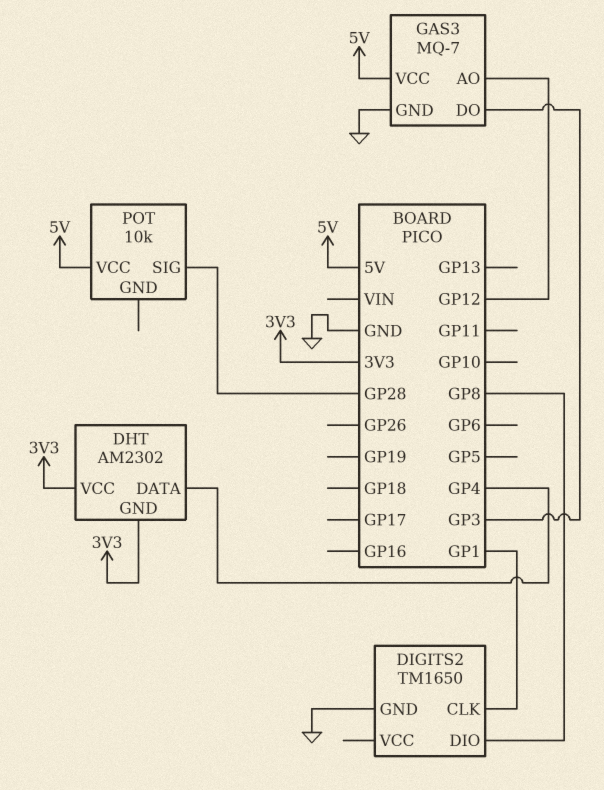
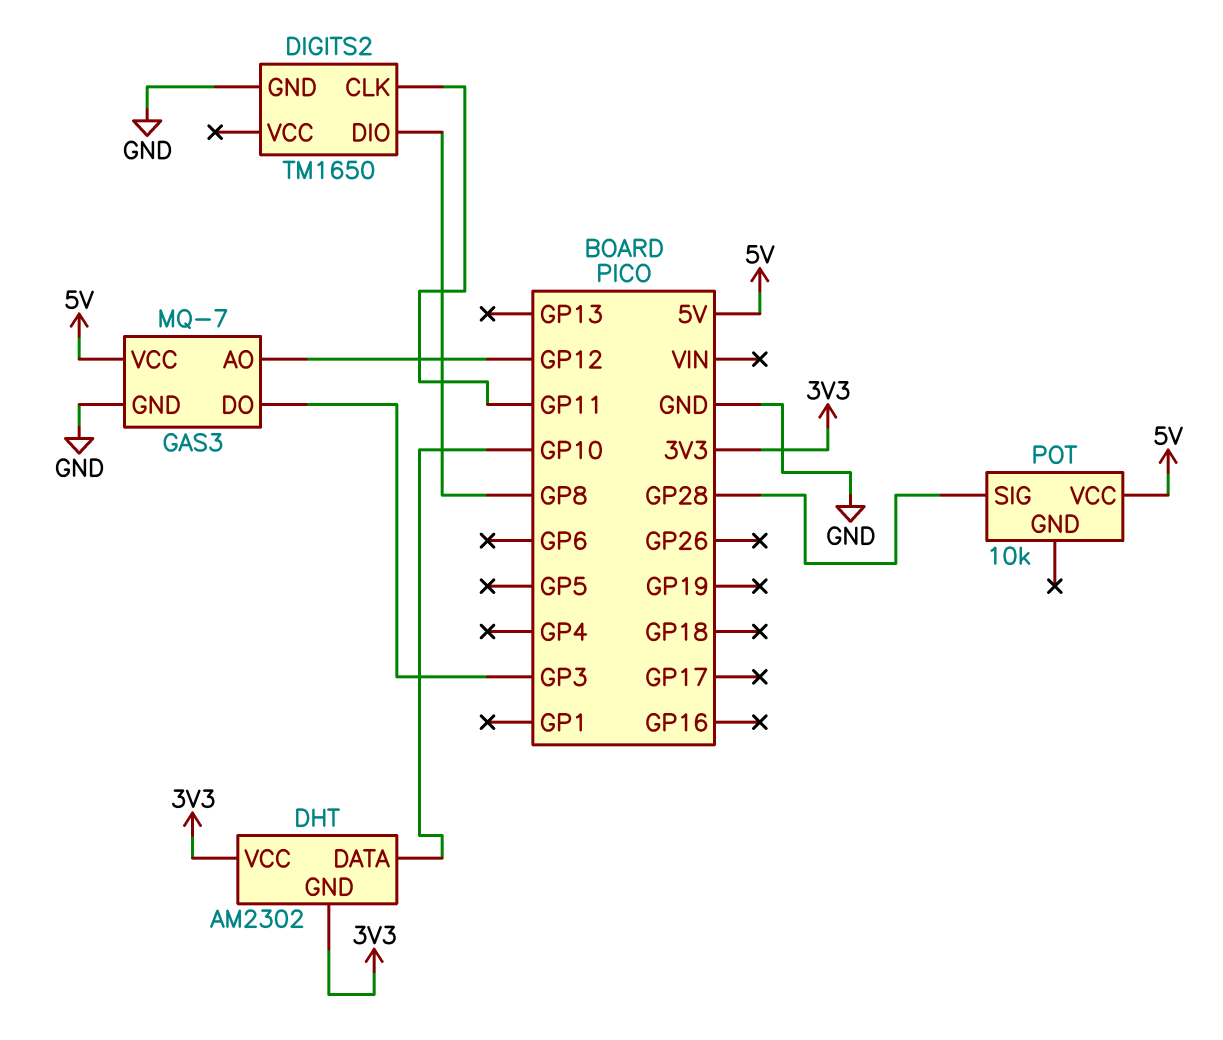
DHT pin DATA: GP4 -> GP10
DIGITS2 pin CLK: GP1 -> GP11

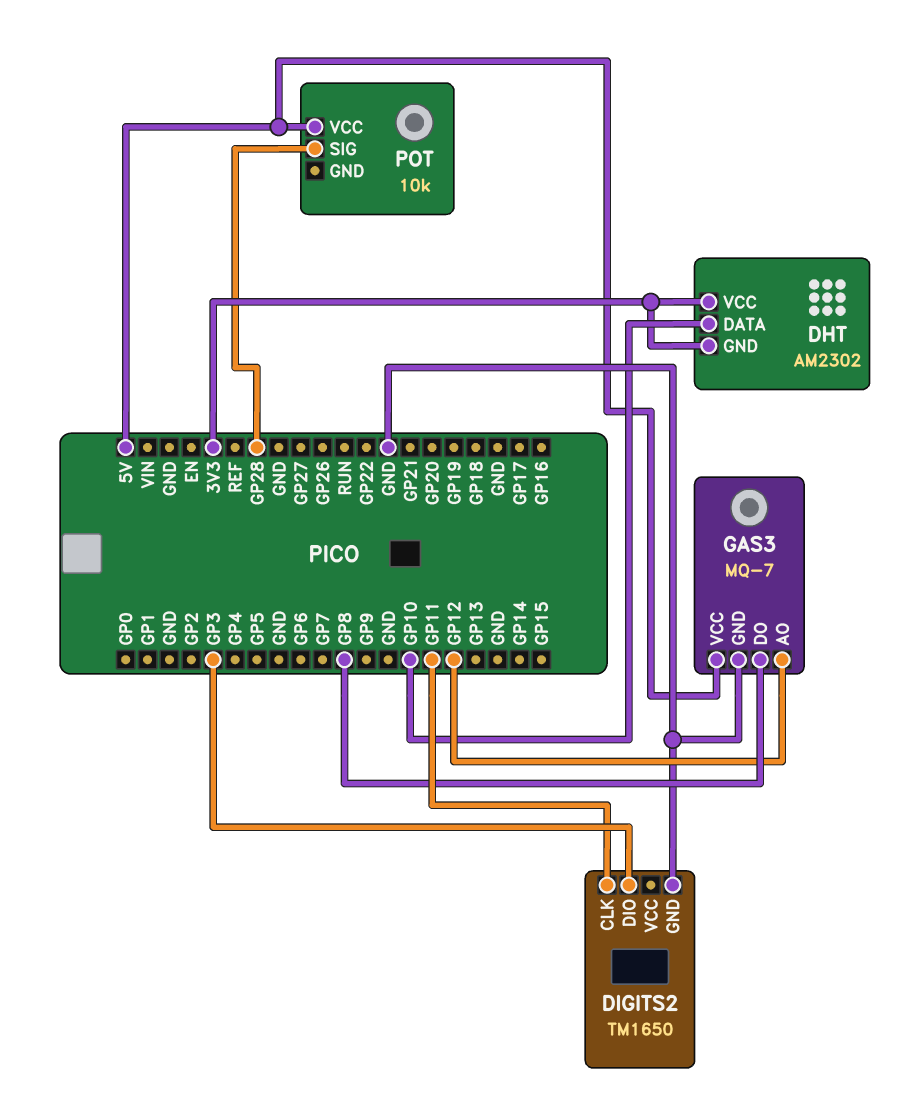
DIGITS2 pin DIO: GP8 -> GP3
GAS3 pin DO: GP3 -> GP8

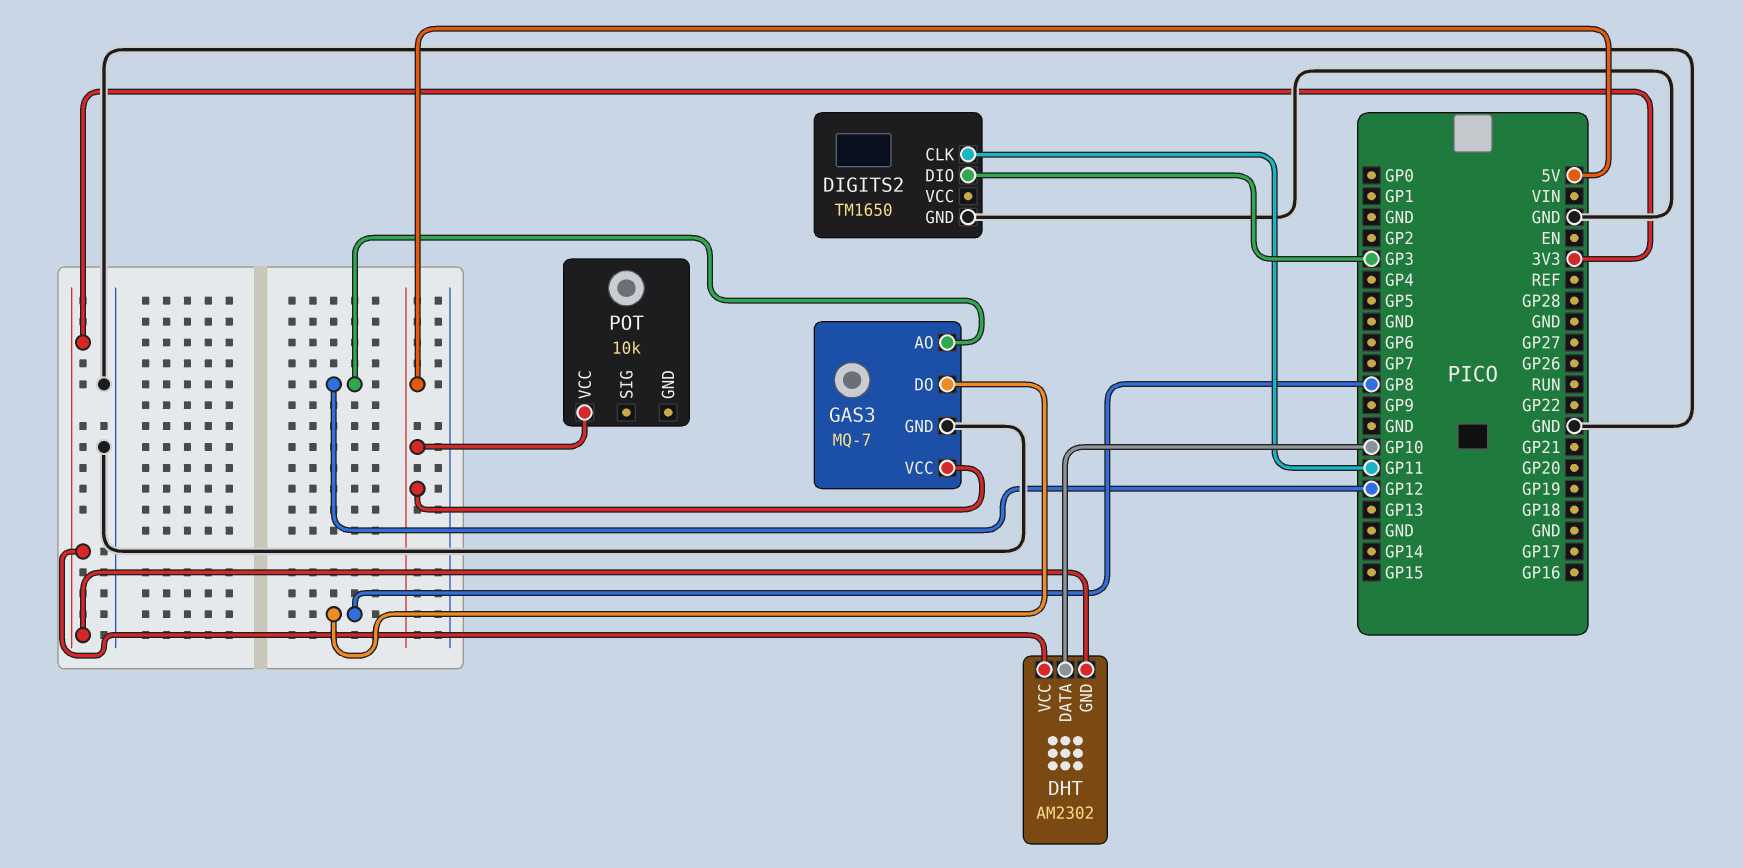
POT pin SIG: GP28 -> none

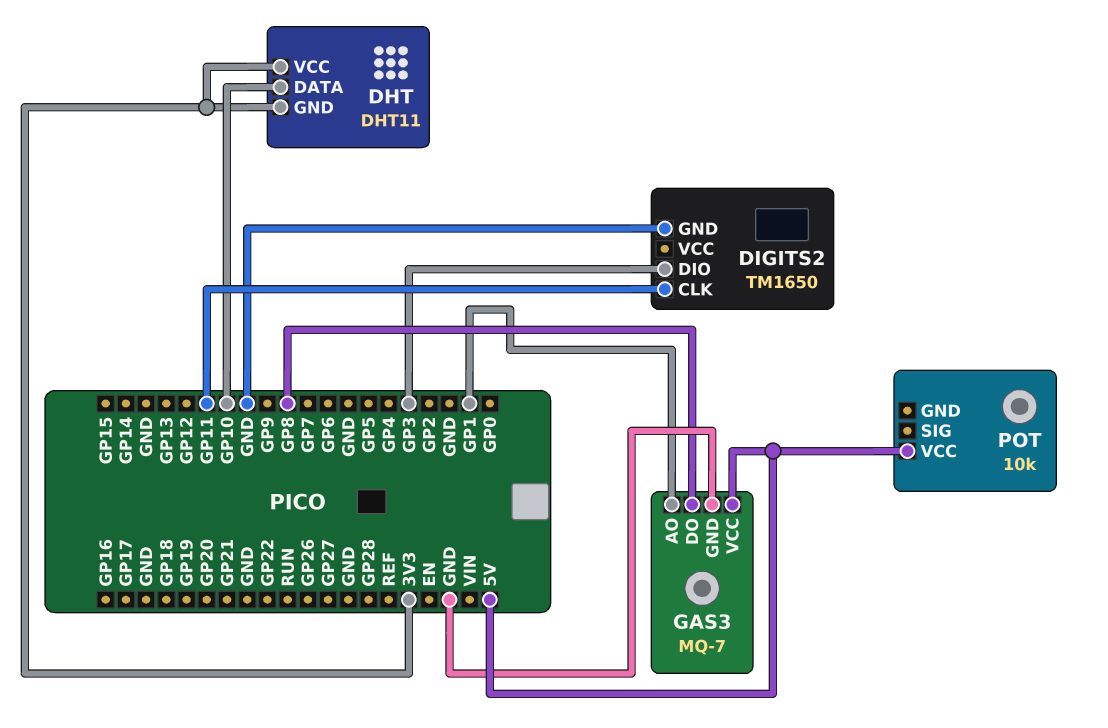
DHT: AM2302 -> DHT11
GAS3 pin AO: GP12 -> GP1

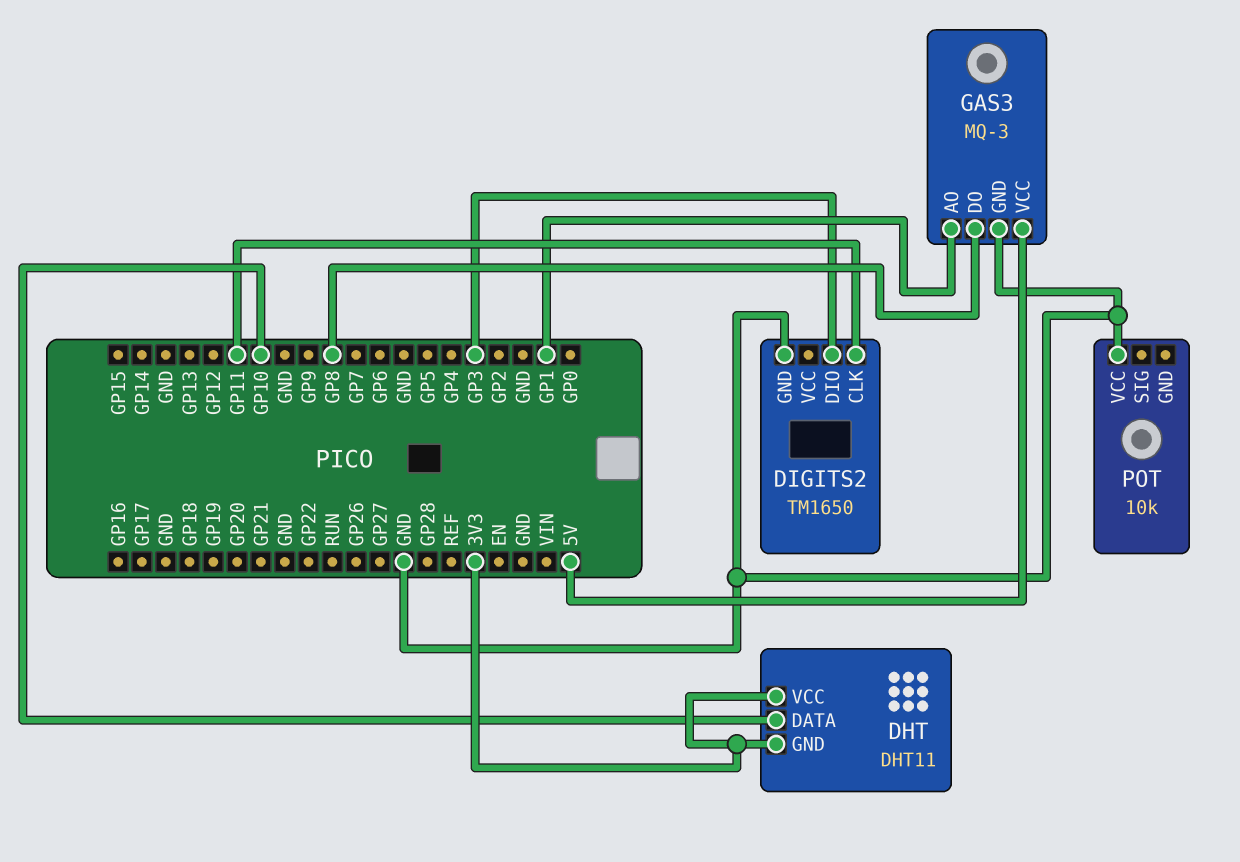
GAS3: MQ-7 -> MQ-3
POT pin VCC: 5V -> GND

